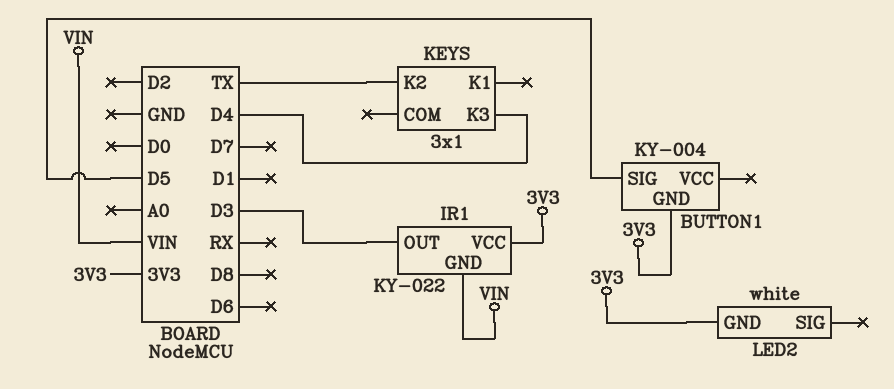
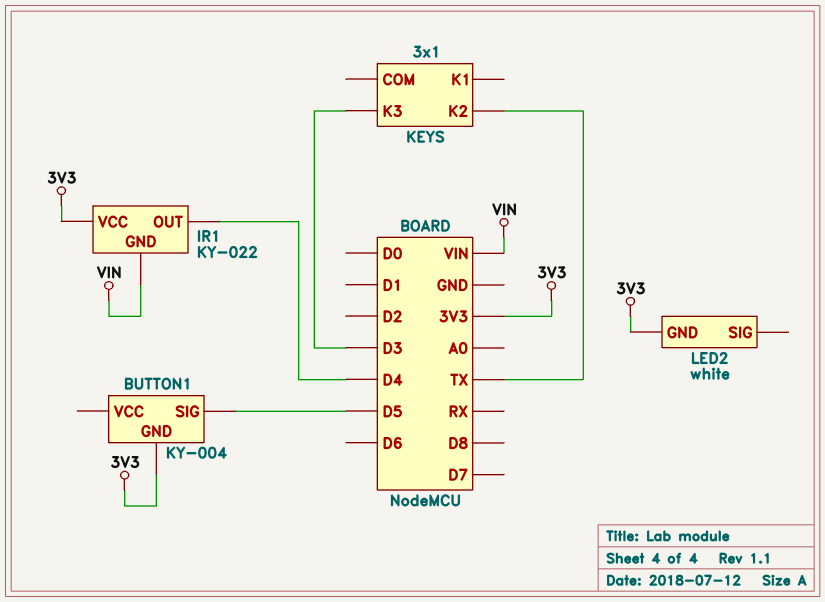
IR1 pin OUT: D3 -> D4
KEYS pin K3: D4 -> D3

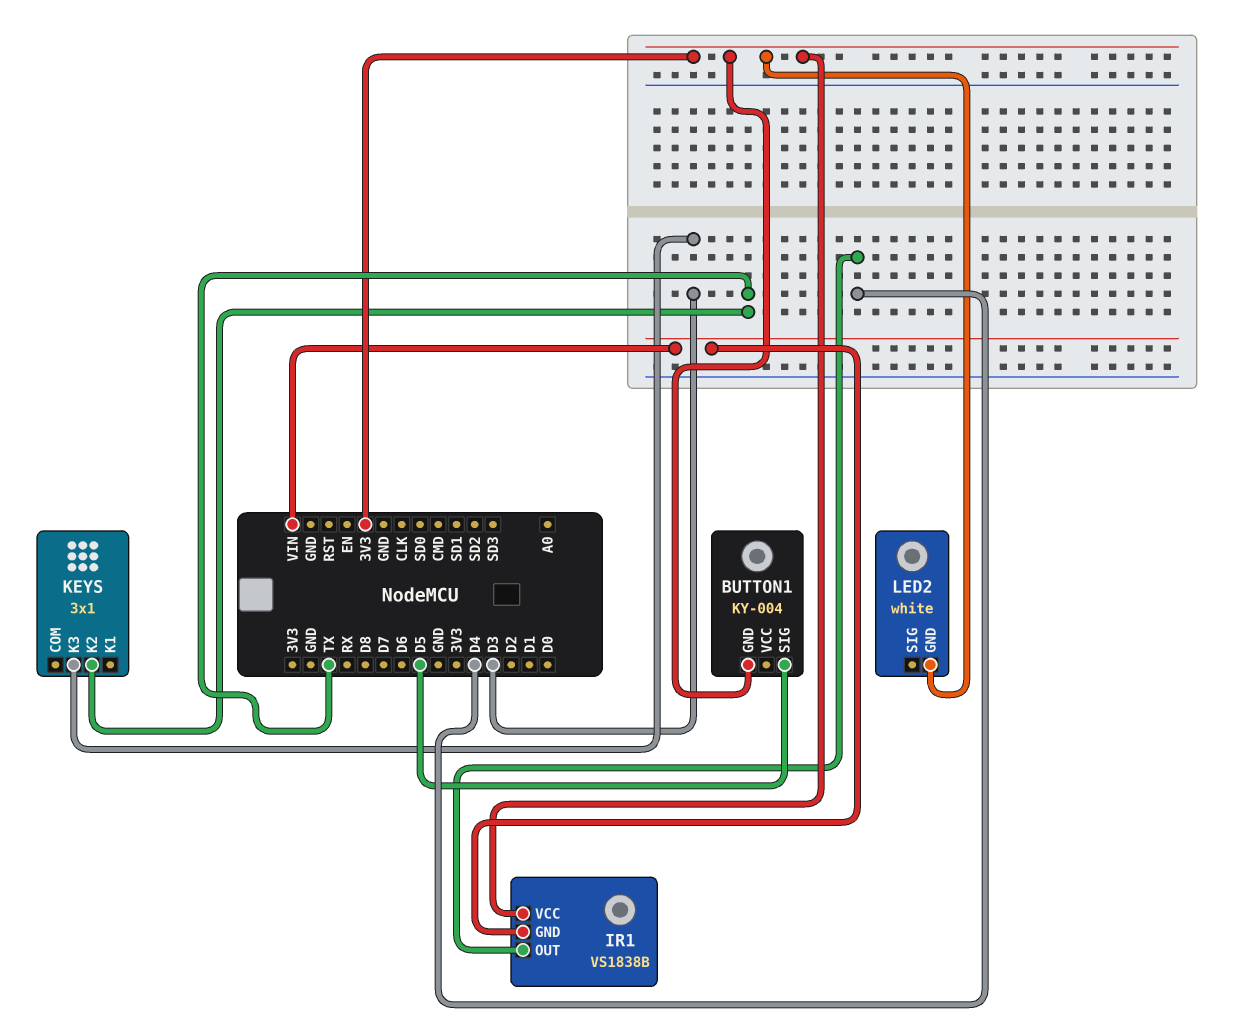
IR1: KY-022 -> VS1838B

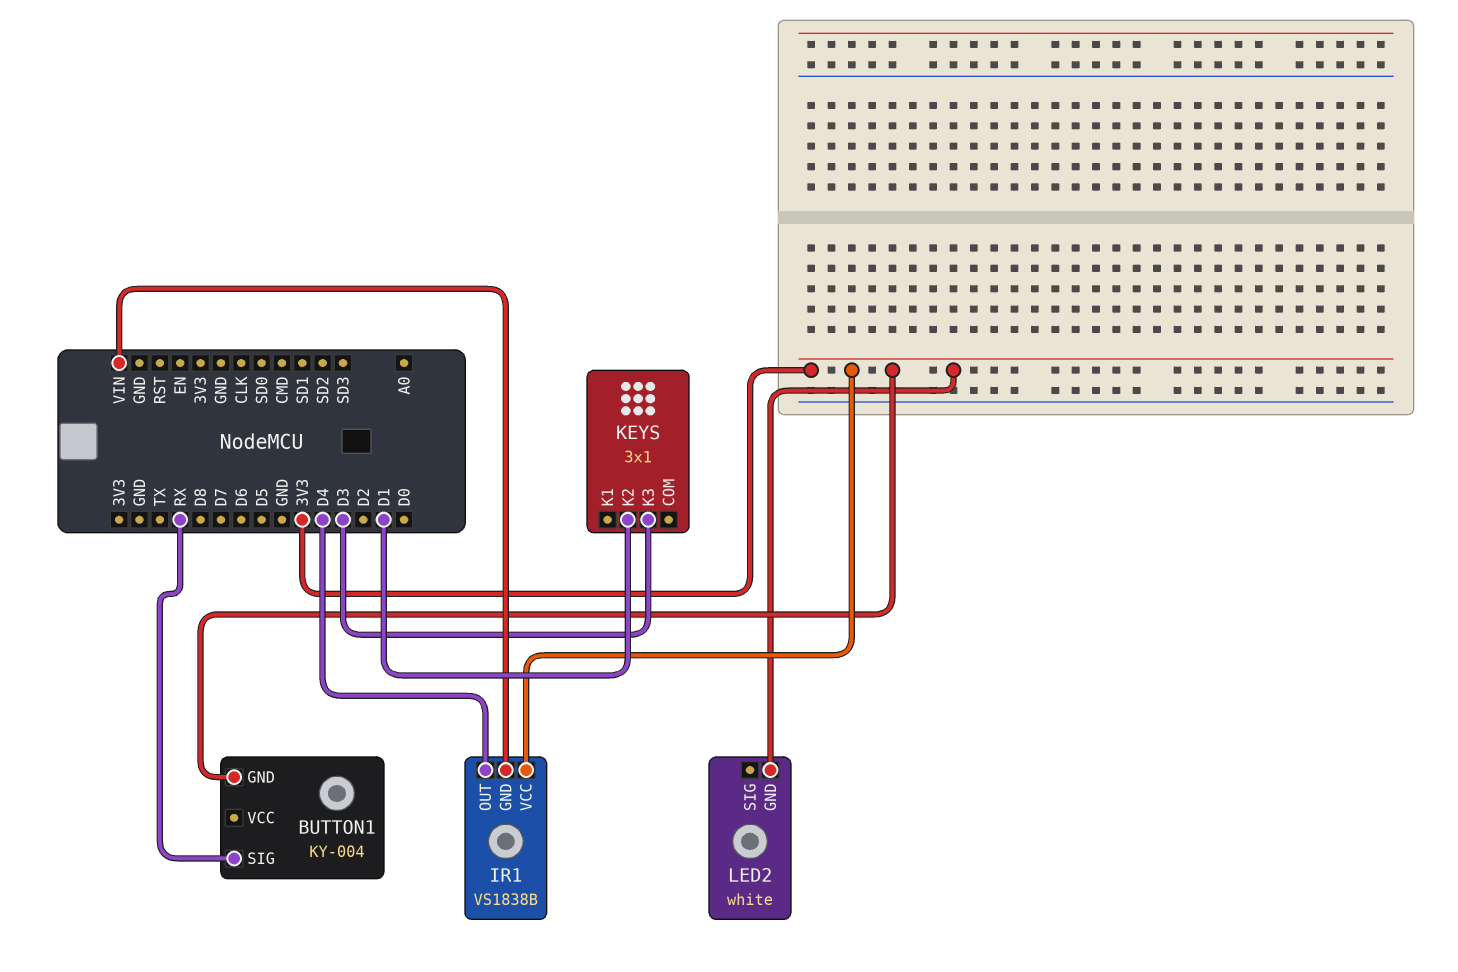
BUTTON1 pin SIG: D5 -> RX
KEYS pin K2: TX -> D1

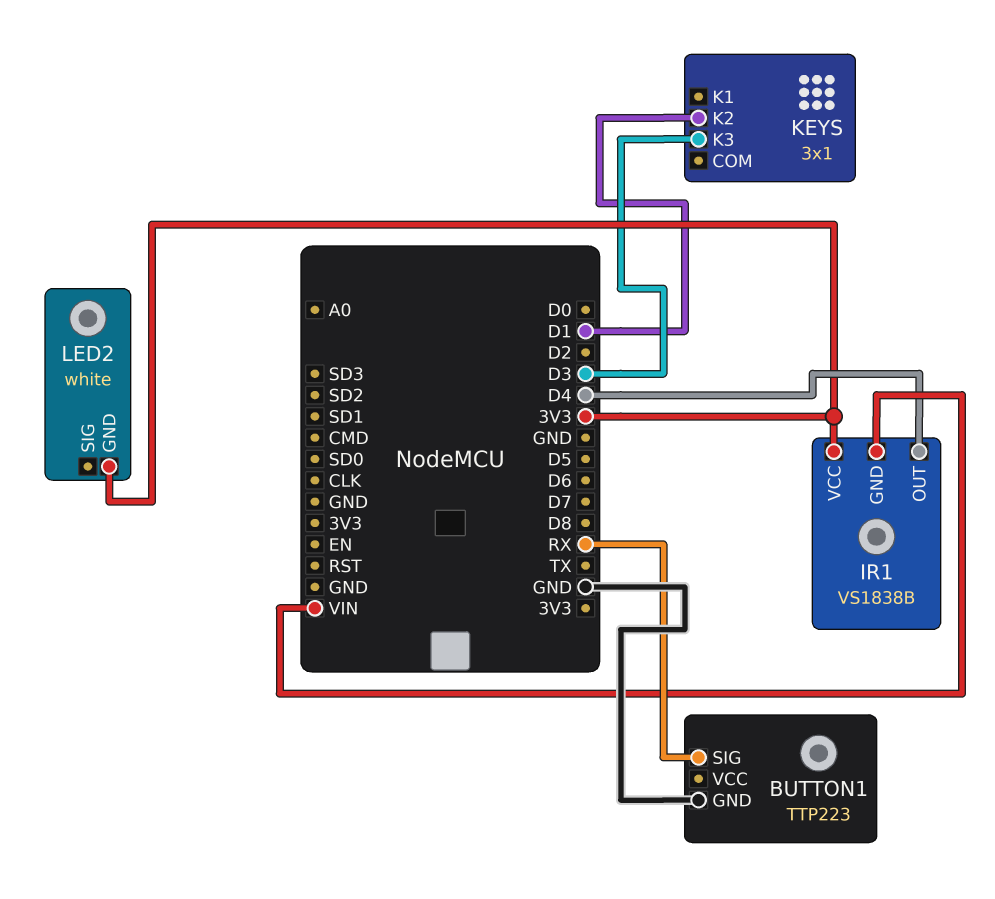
BUTTON1: KY-004 -> TTP223
BUTTON1 pin GND: 3V3 -> GND

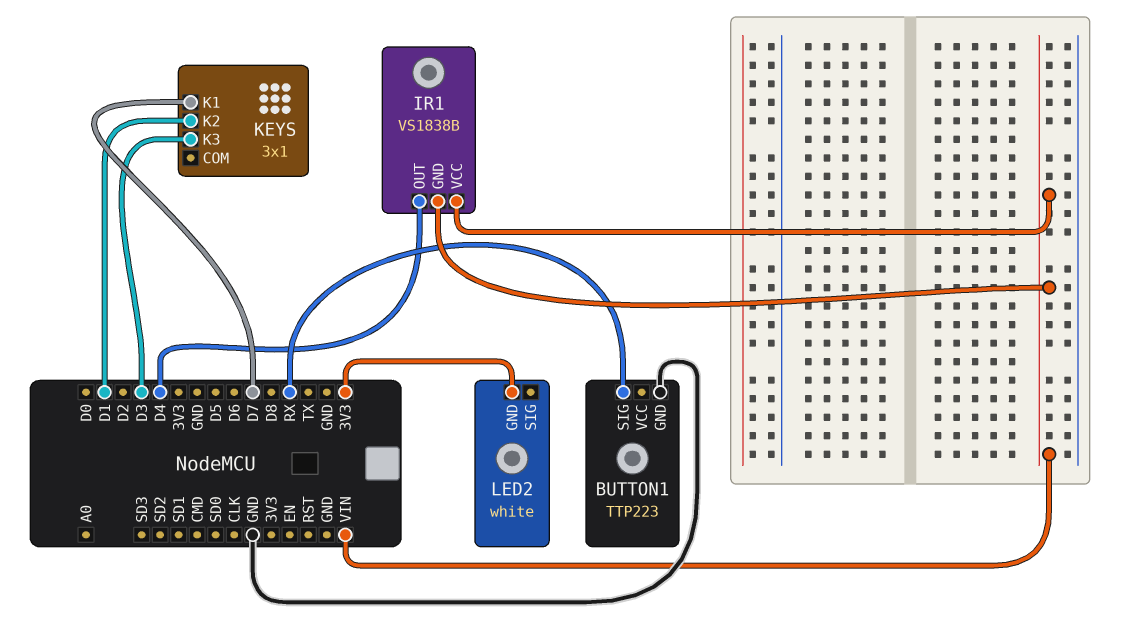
IR1 pin VCC: 3V3 -> VIN
KEYS pin K1: none -> D7

